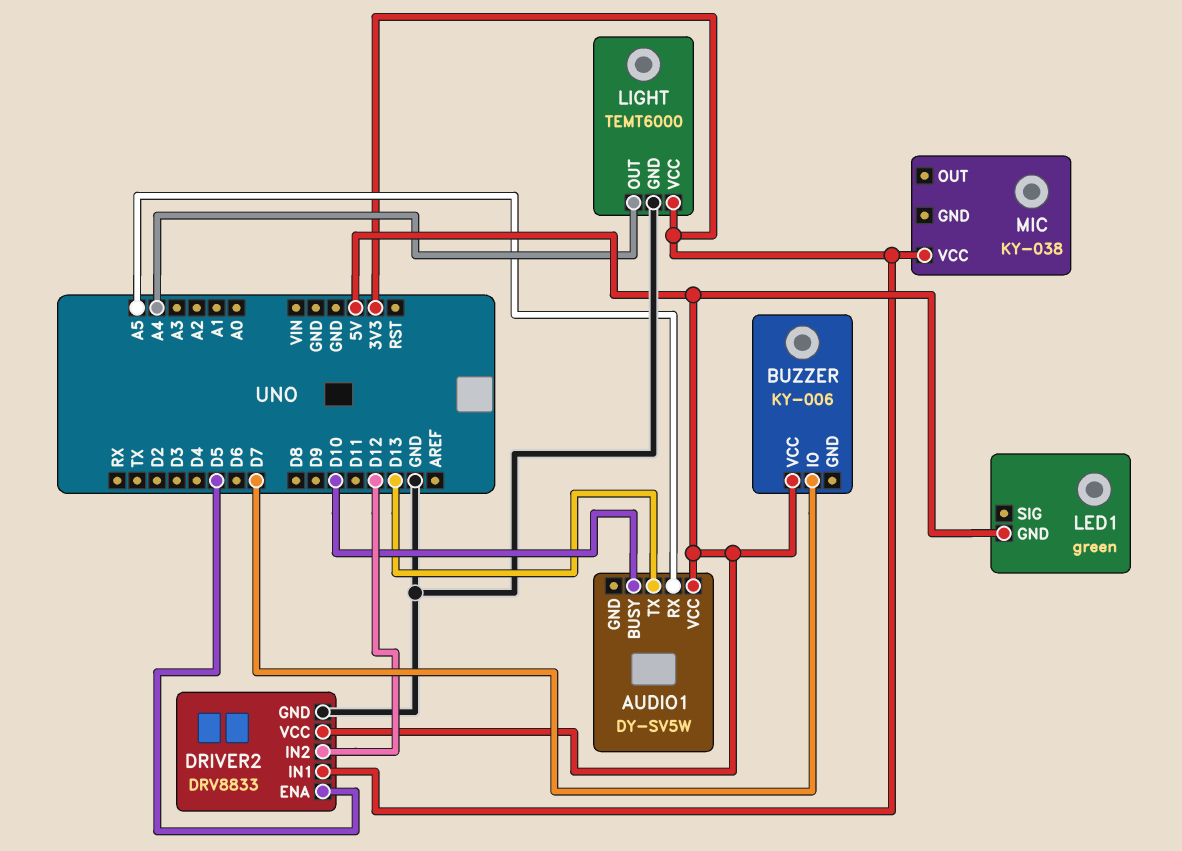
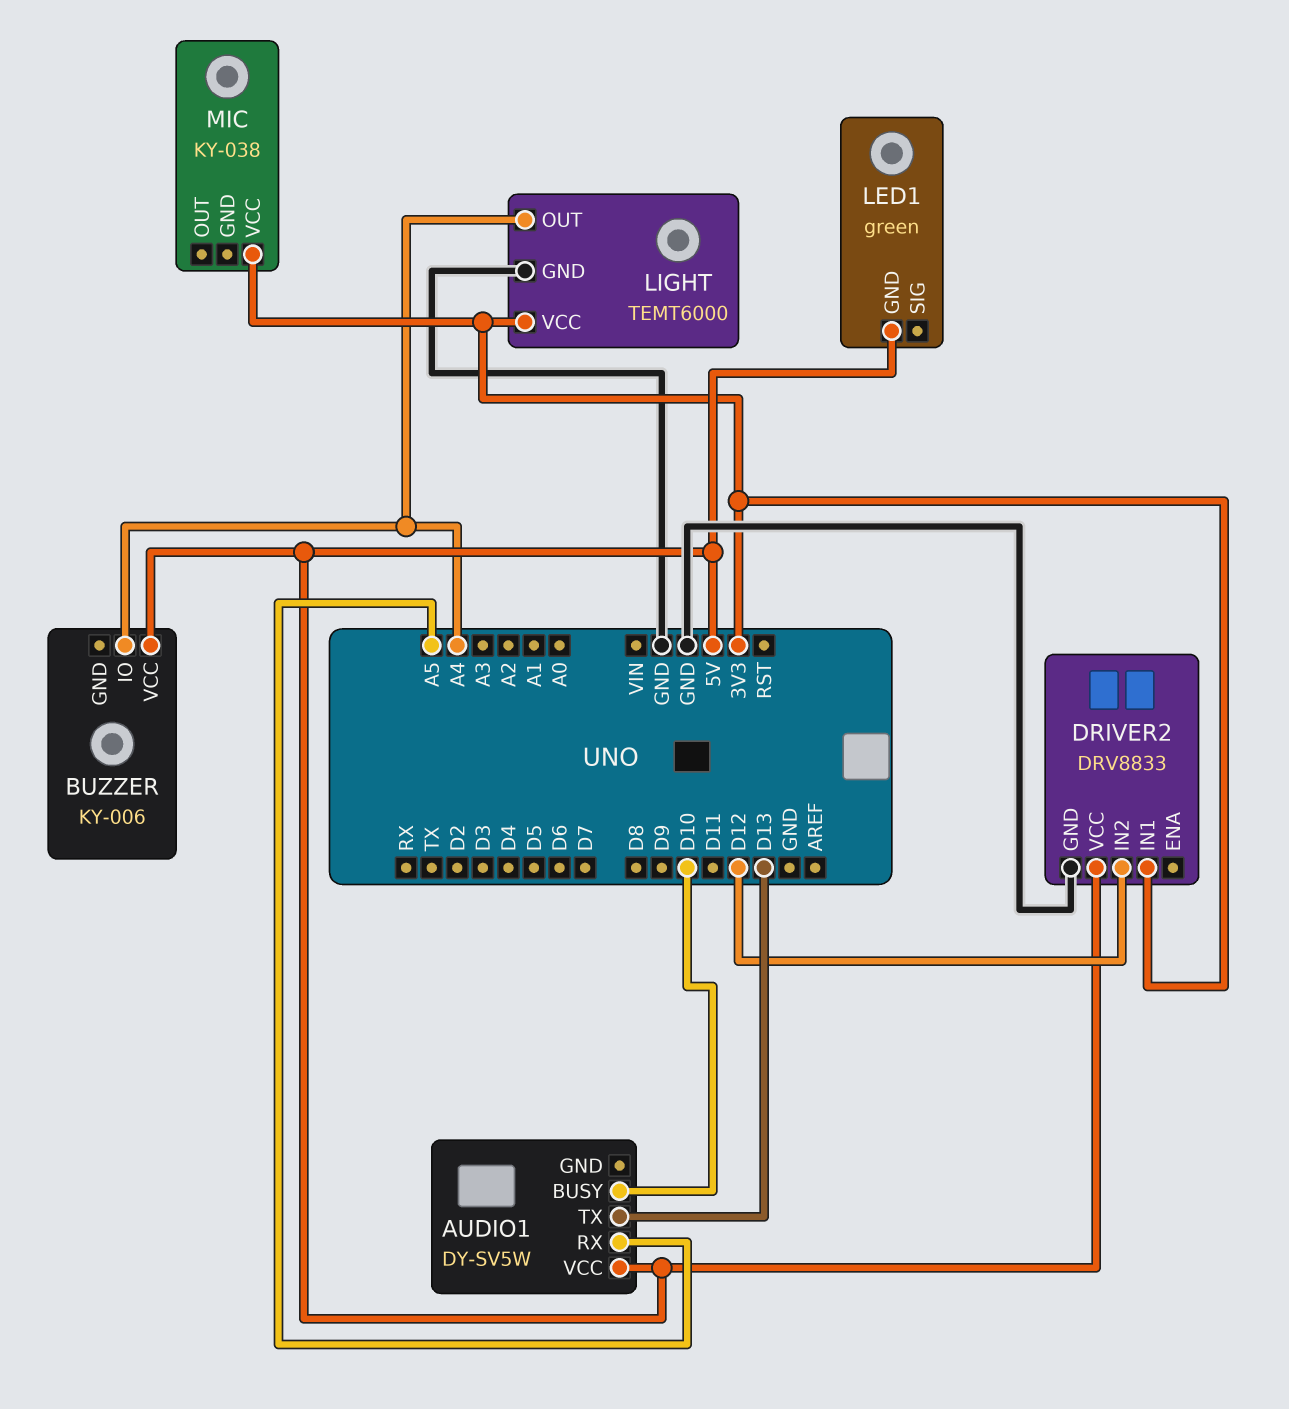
BUZZER pin IO: D7 -> A4
DRIVER2 pin ENA: D5 -> none

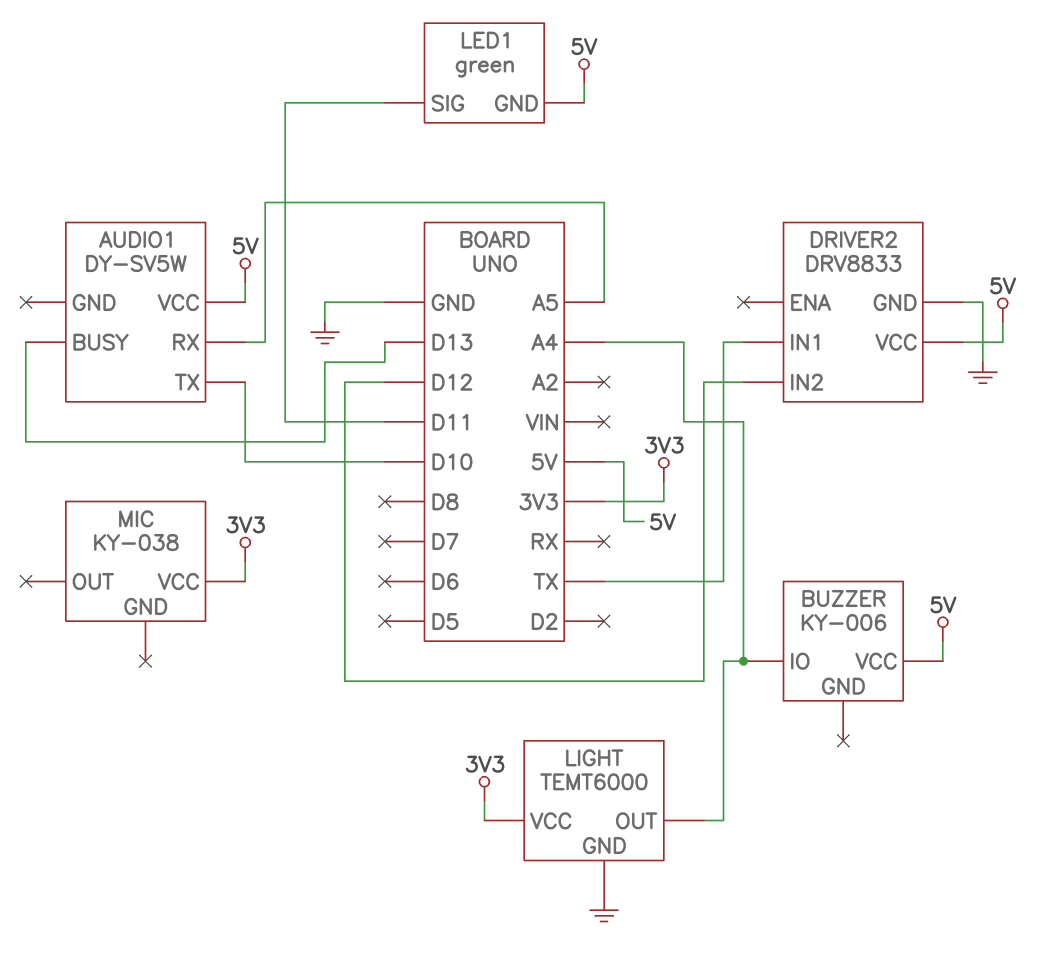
AUDIO1 pin BUSY: D10 -> D13
AUDIO1 pin TX: D13 -> D10
DRIVER2 pin IN1: 3V3 -> TX
LED1 pin SIG: none -> D11

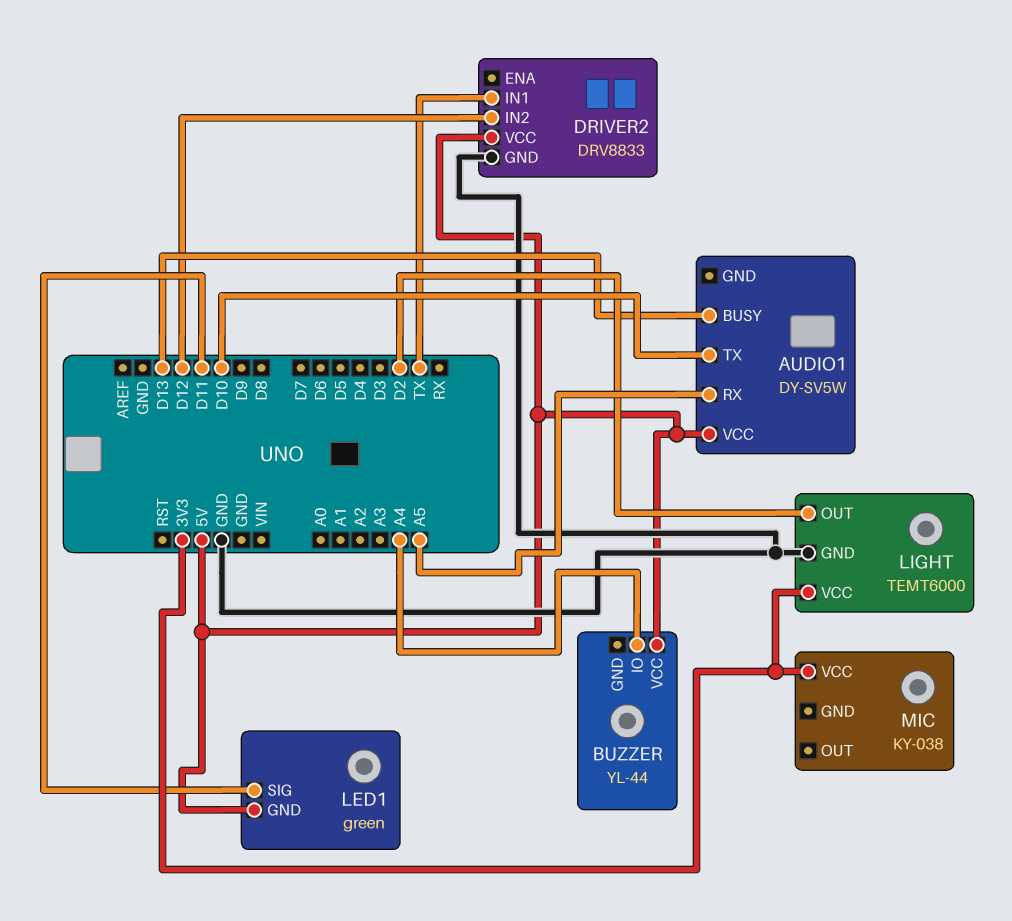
BUZZER: KY-006 -> YL-44
LIGHT pin OUT: A4 -> D2

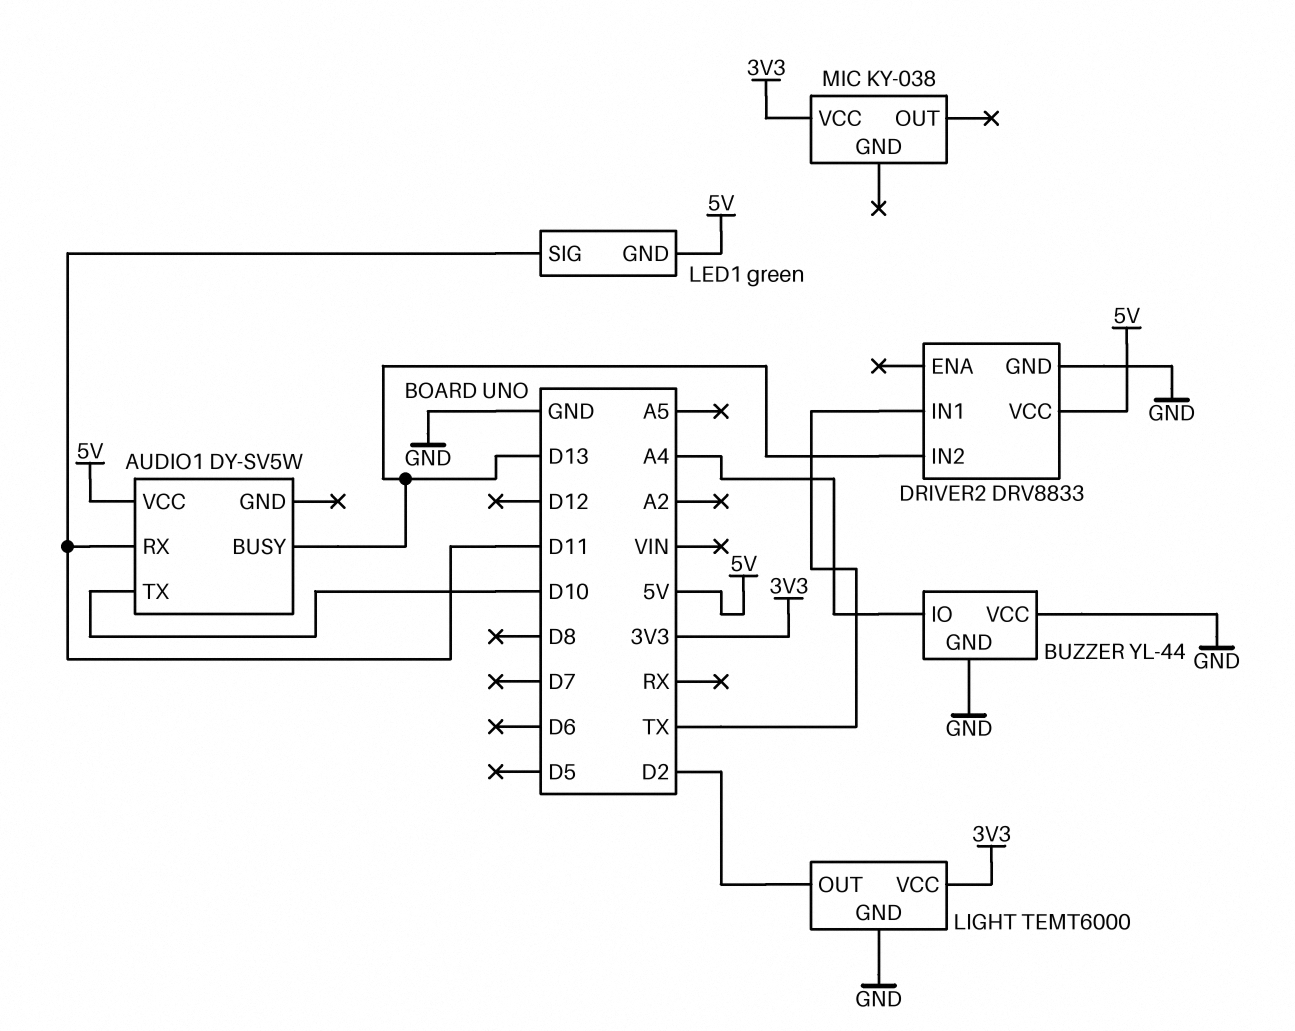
AUDIO1 pin RX: A5 -> D11
BUZZER pin GND: none -> GND
BUZZER pin VCC: 5V -> GND
DRIVER2 pin IN2: D12 -> D13

